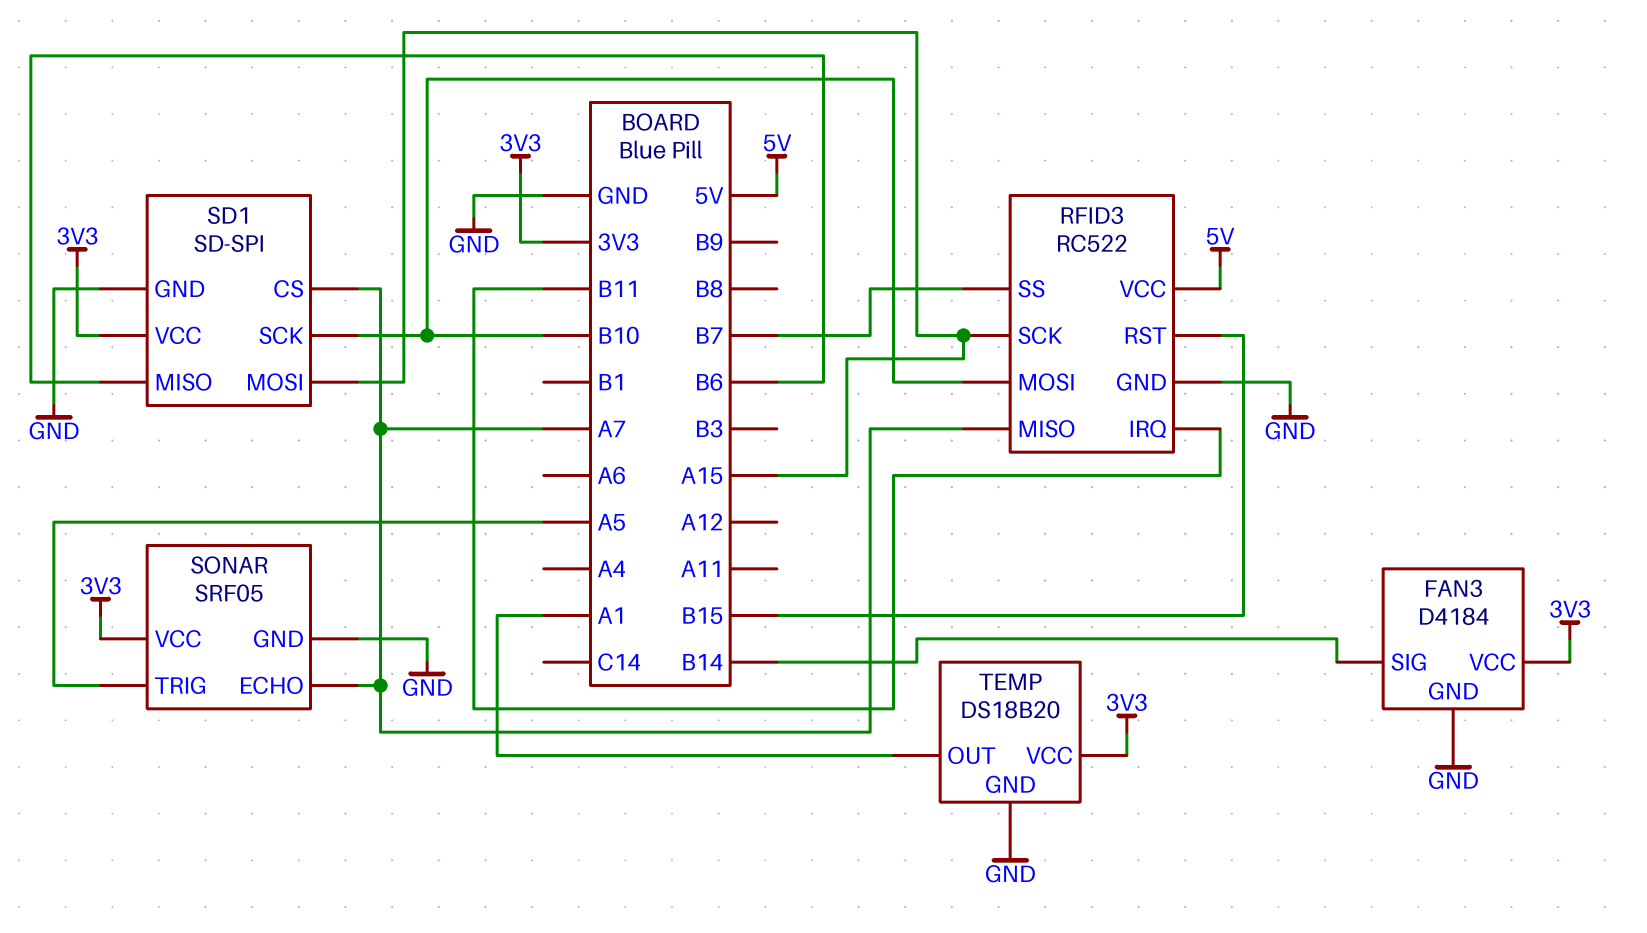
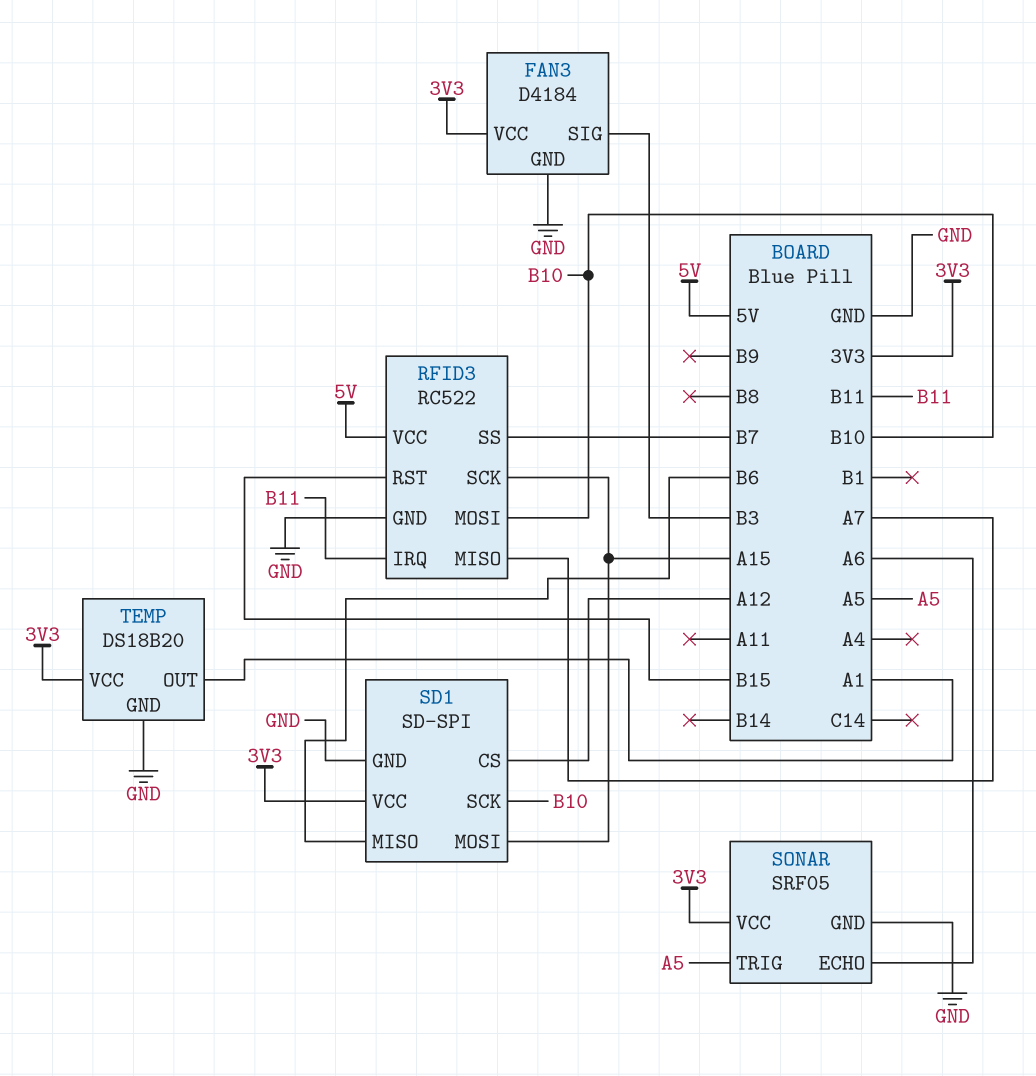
FAN3 pin SIG: B14 -> B3
SD1 pin CS: A7 -> A12
SONAR pin ECHO: A7 -> A6

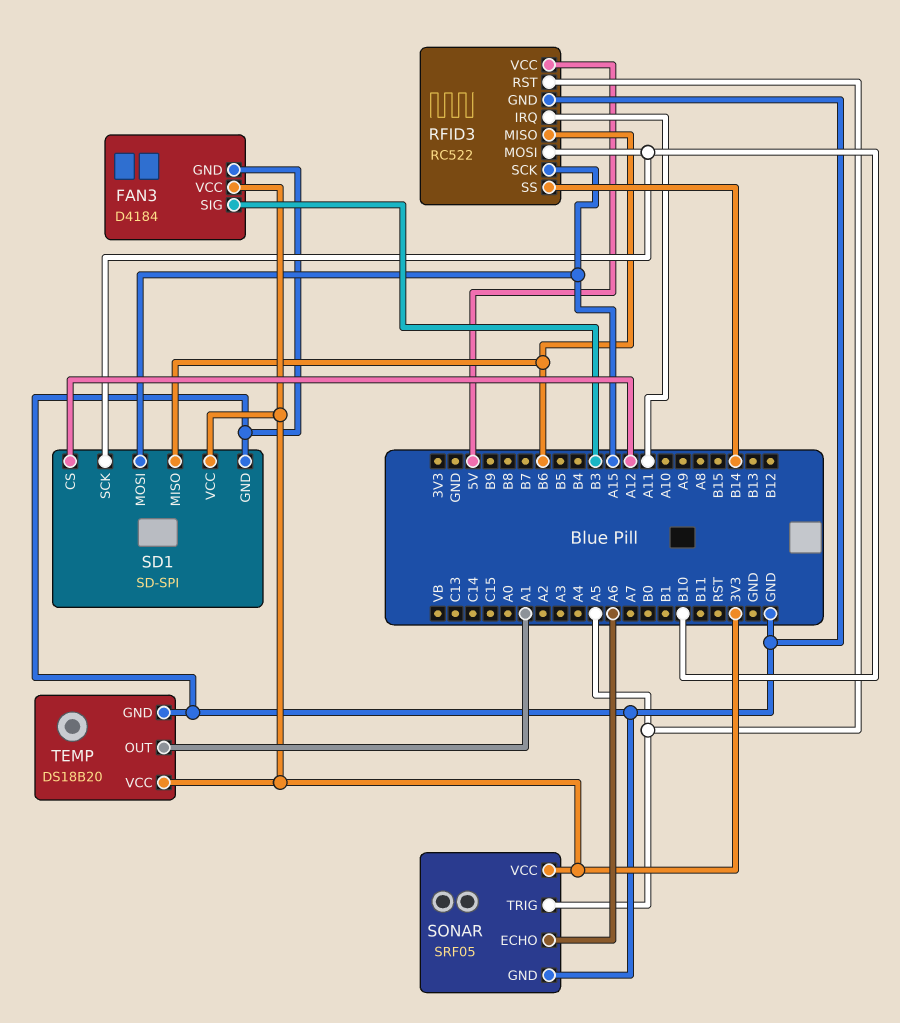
RFID3 pin IRQ: B11 -> A11
RFID3 pin MISO: A7 -> B6
RFID3 pin RST: B15 -> A5
RFID3 pin SS: B7 -> B14

